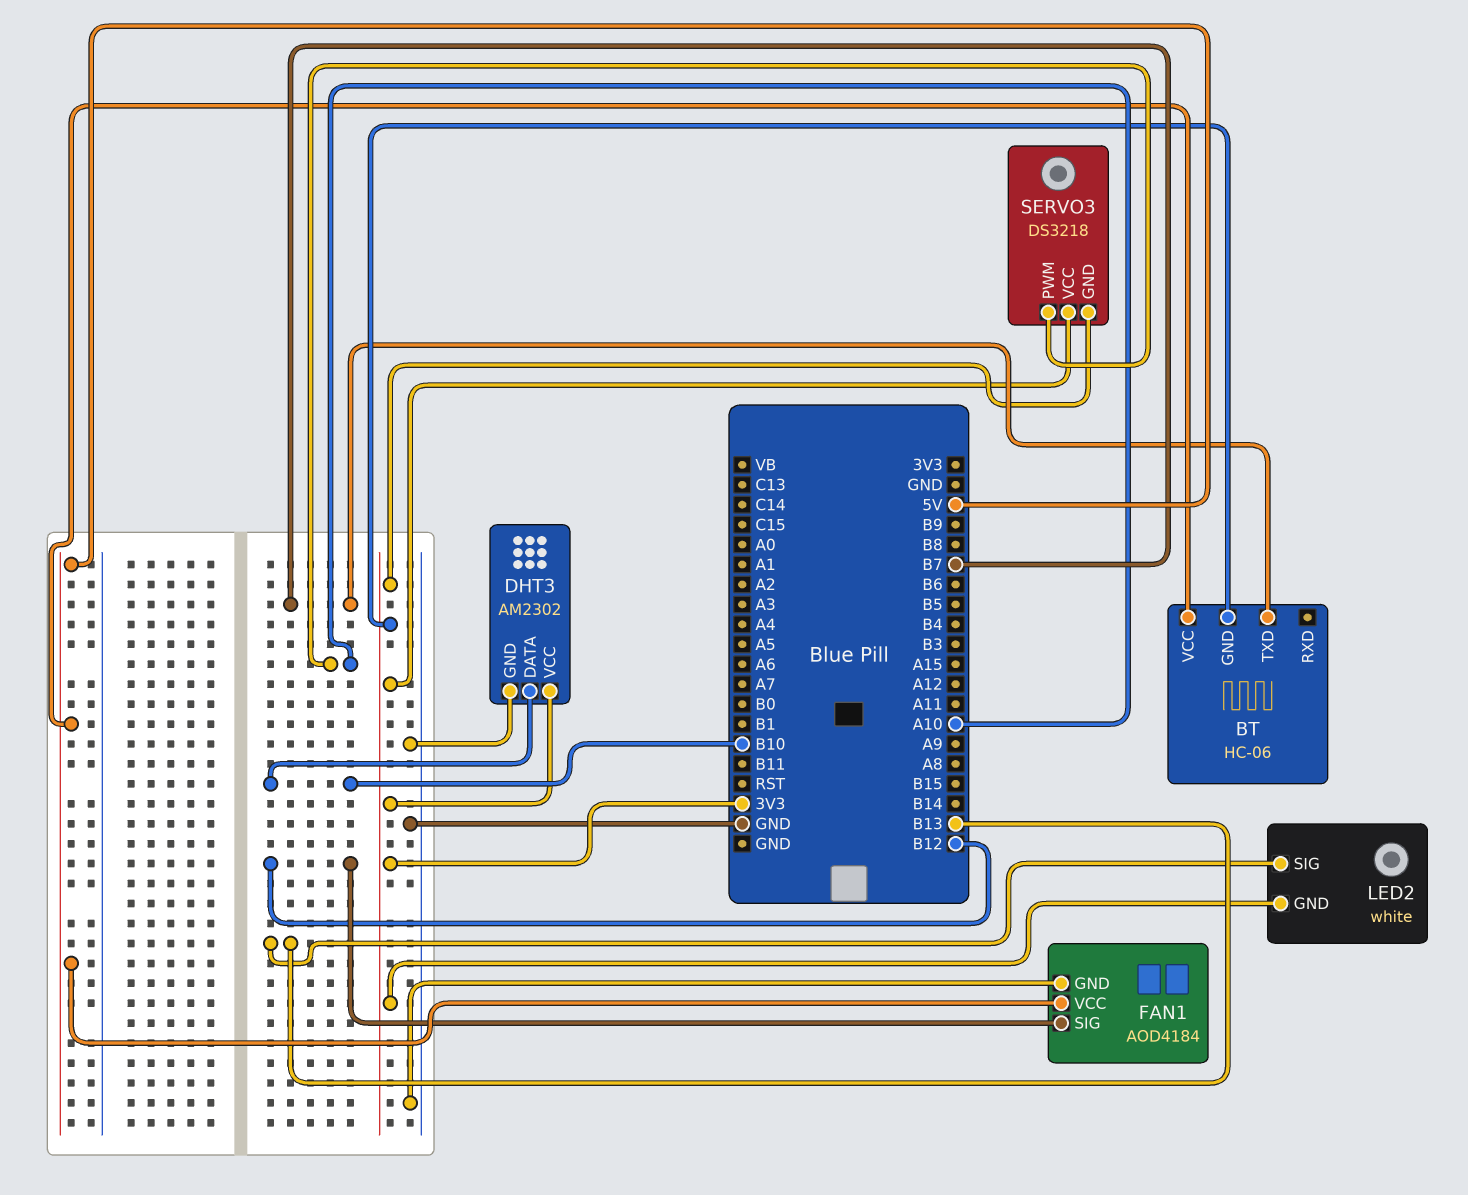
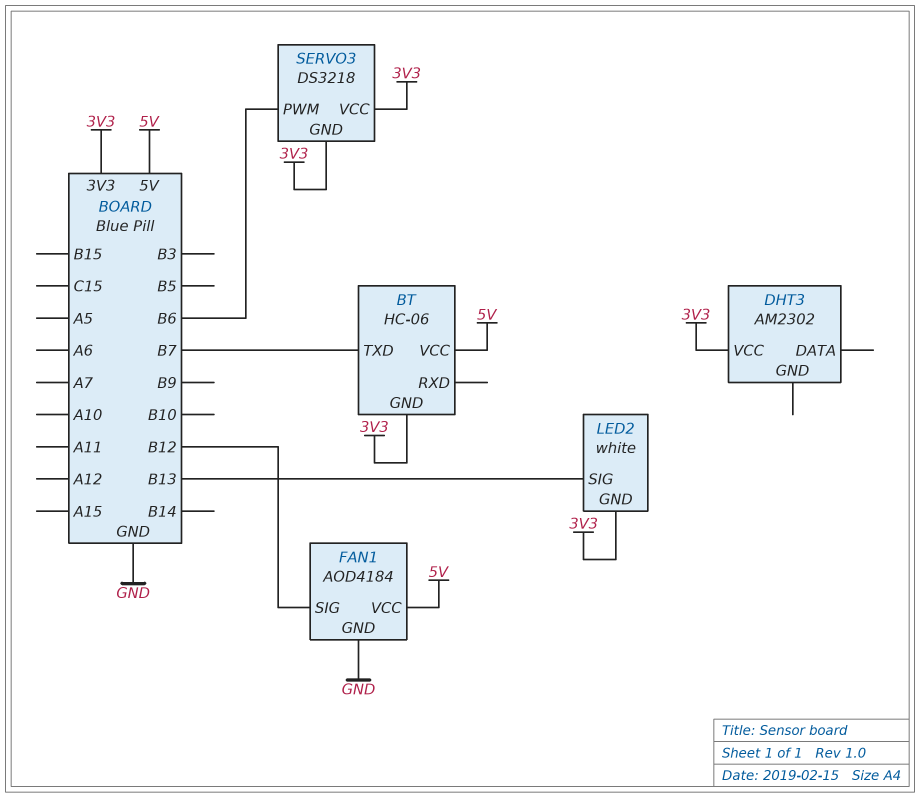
DHT3 pin DATA: B10 -> none
DHT3 pin GND: GND -> none
SERVO3 pin PWM: A10 -> B6

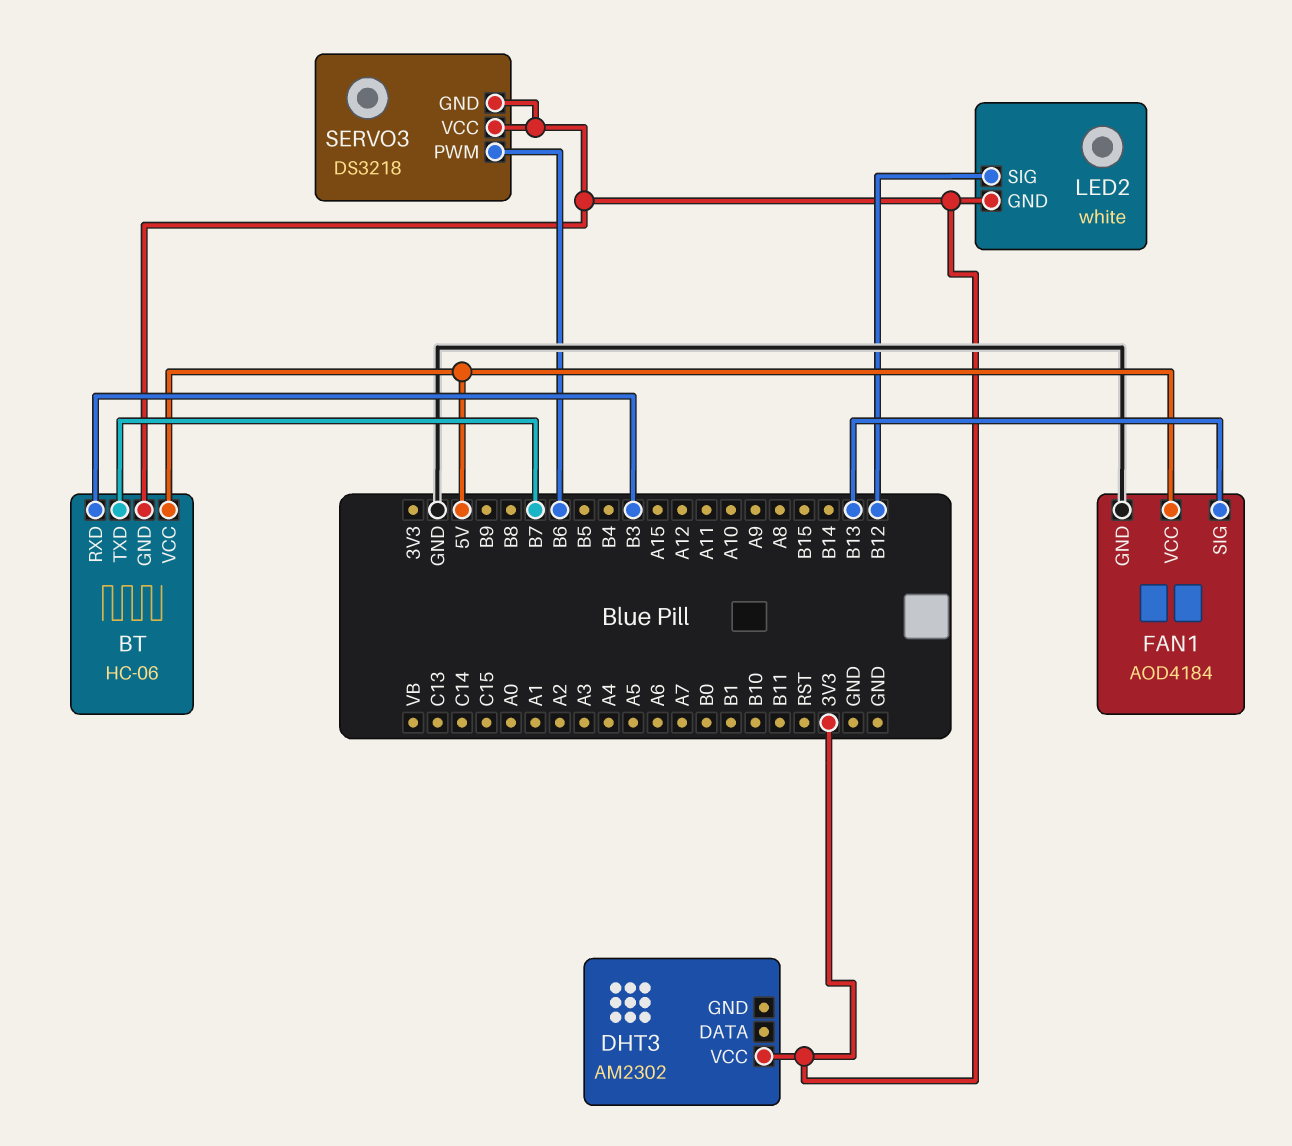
BT pin RXD: none -> B3
FAN1 pin SIG: B12 -> B13
LED2 pin SIG: B13 -> B12

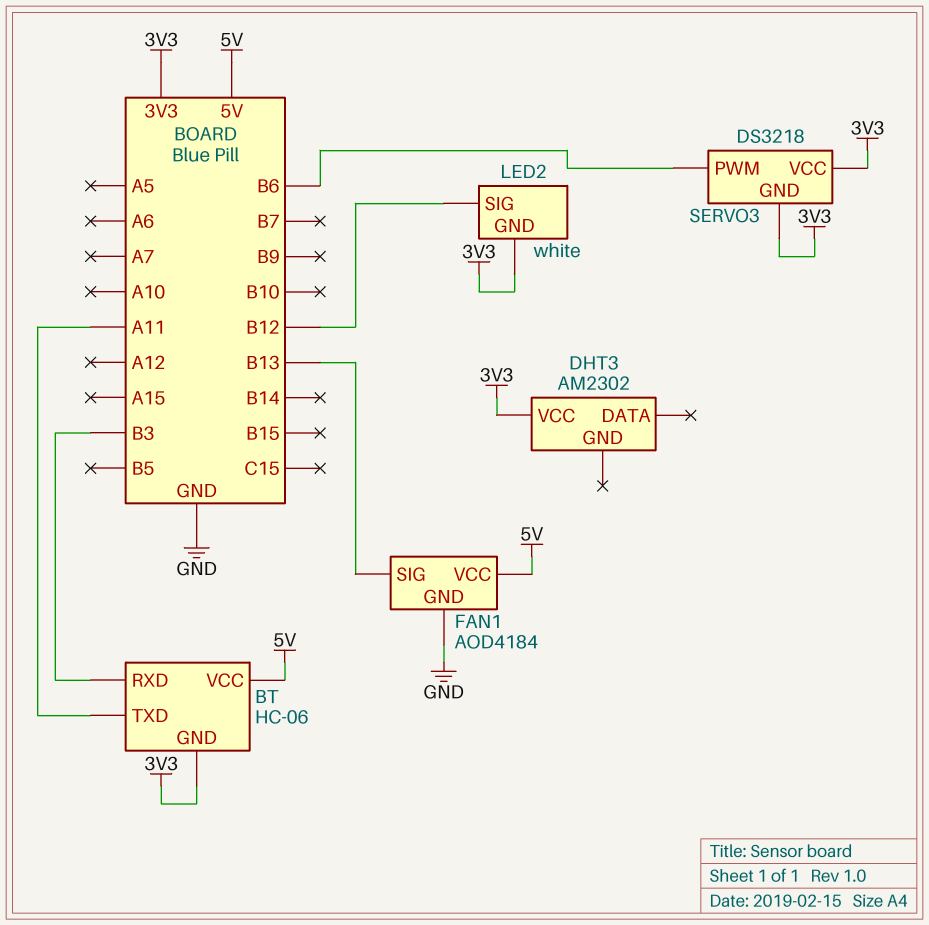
BT pin TXD: B7 -> A11

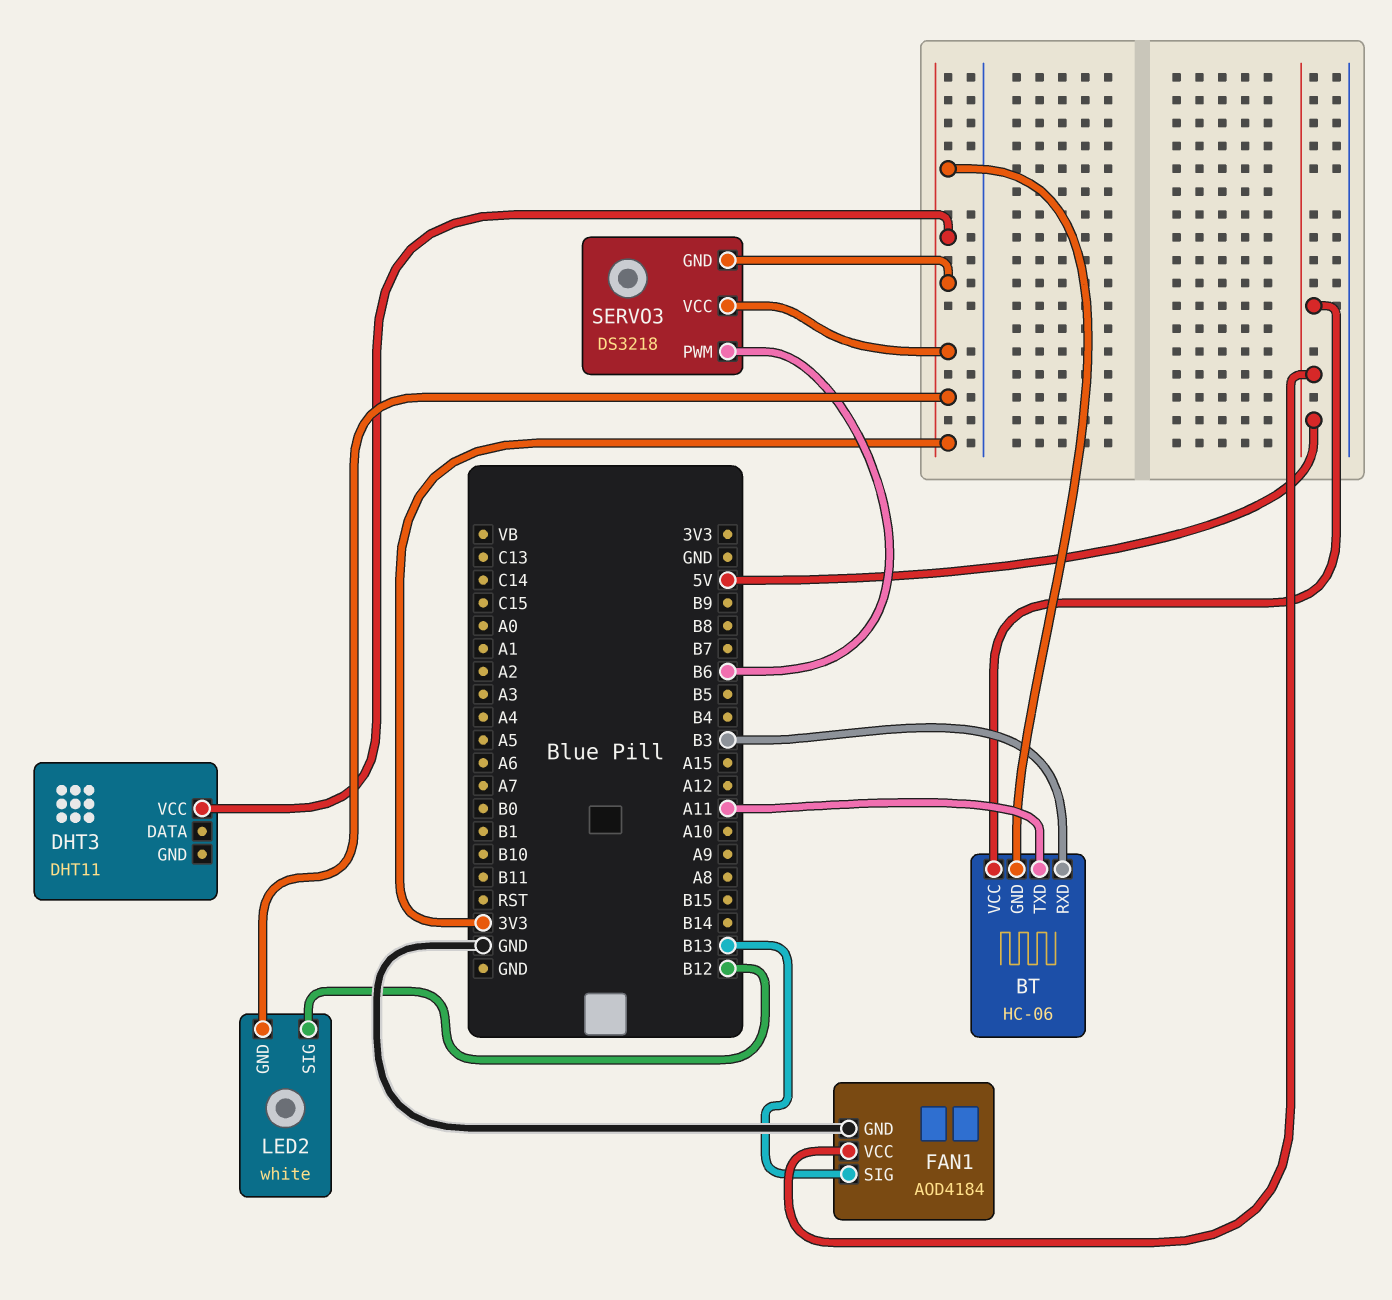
DHT3: AM2302 -> DHT11

